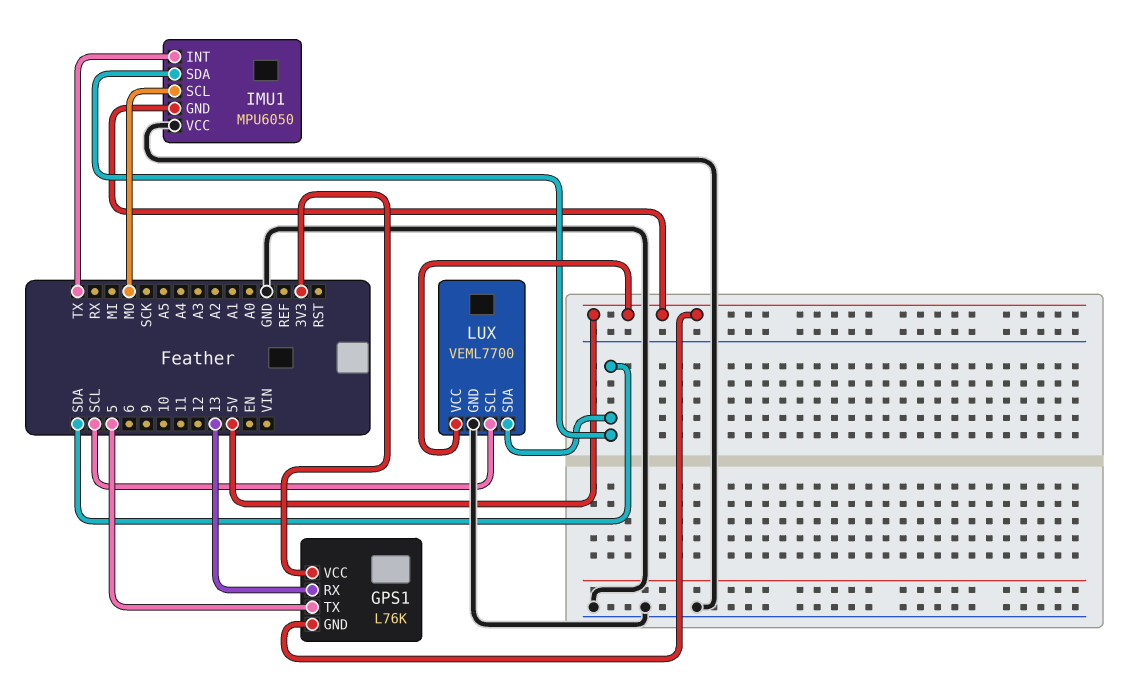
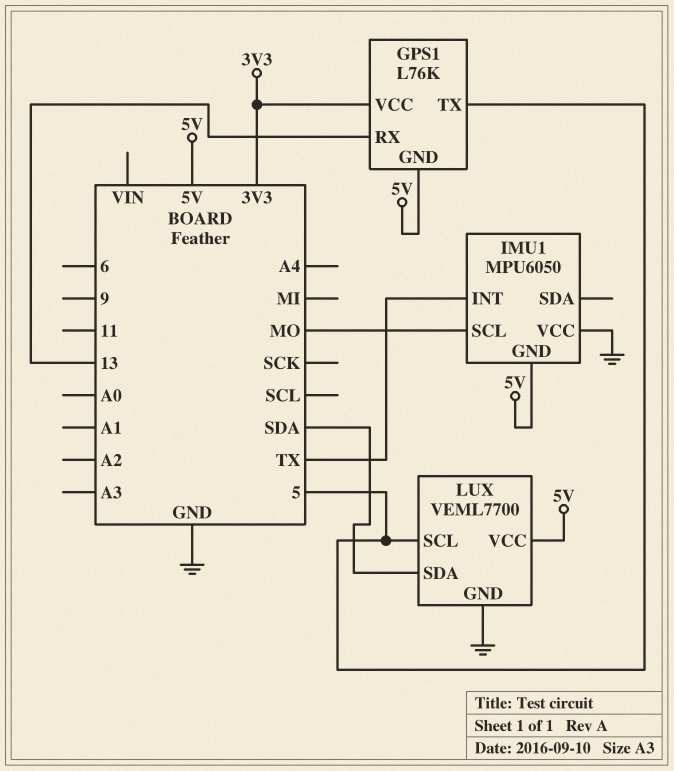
IMU1 pin SDA: SDA -> none
LUX pin SCL: SCL -> 5

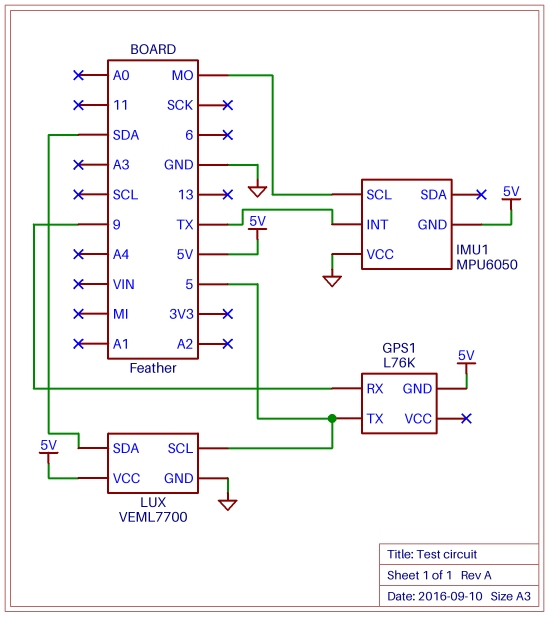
GPS1 pin RX: 13 -> 9
GPS1 pin VCC: 3V3 -> none

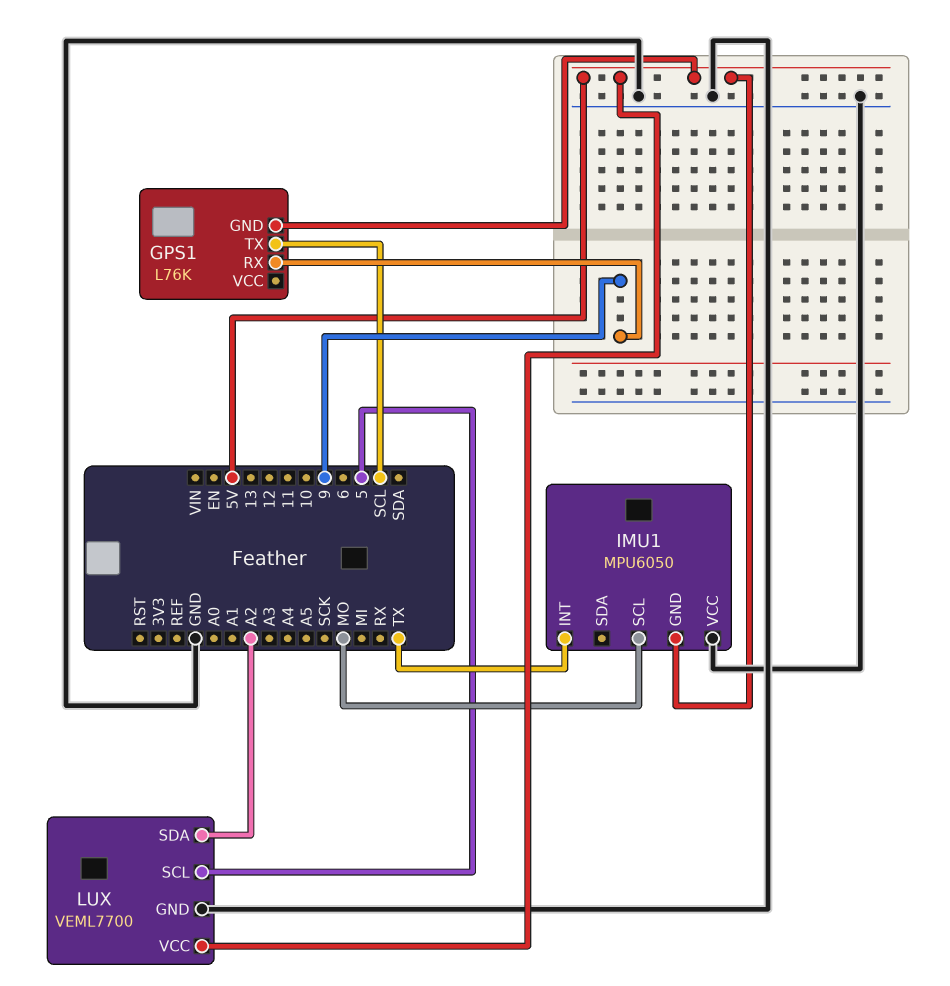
GPS1 pin TX: 5 -> SCL
LUX pin SDA: SDA -> A2

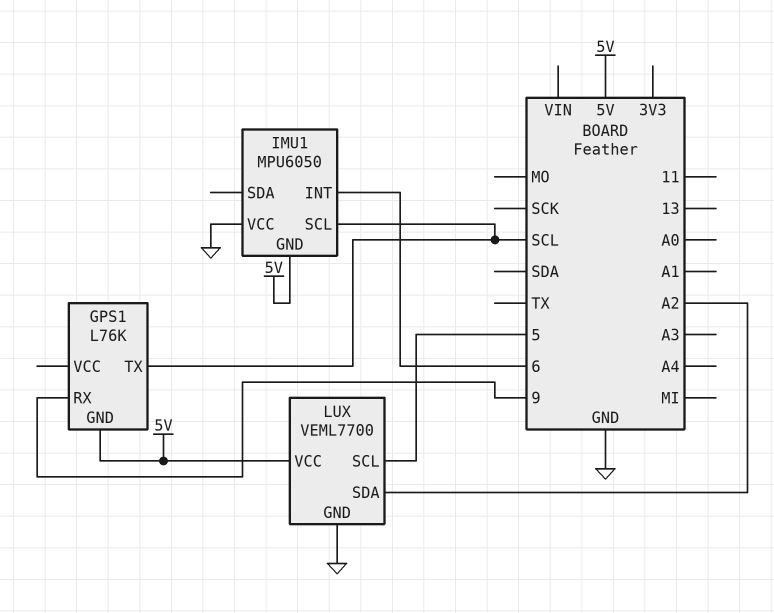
IMU1 pin INT: TX -> 6
IMU1 pin SCL: MO -> SCL

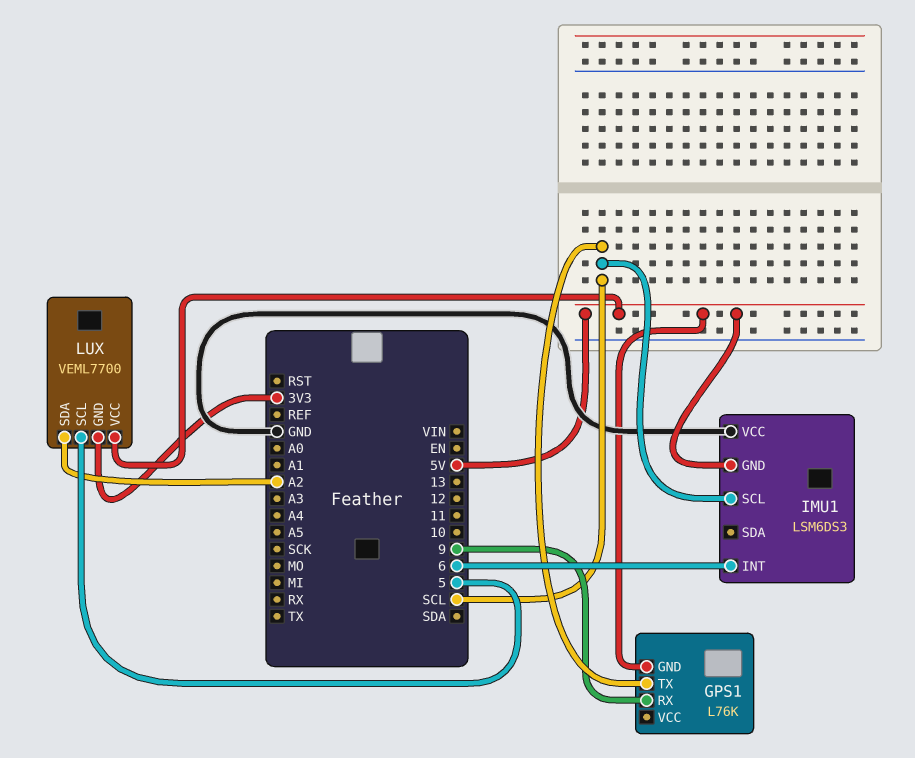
IMU1: MPU6050 -> LSM6DS3
LUX pin GND: GND -> 3V3

